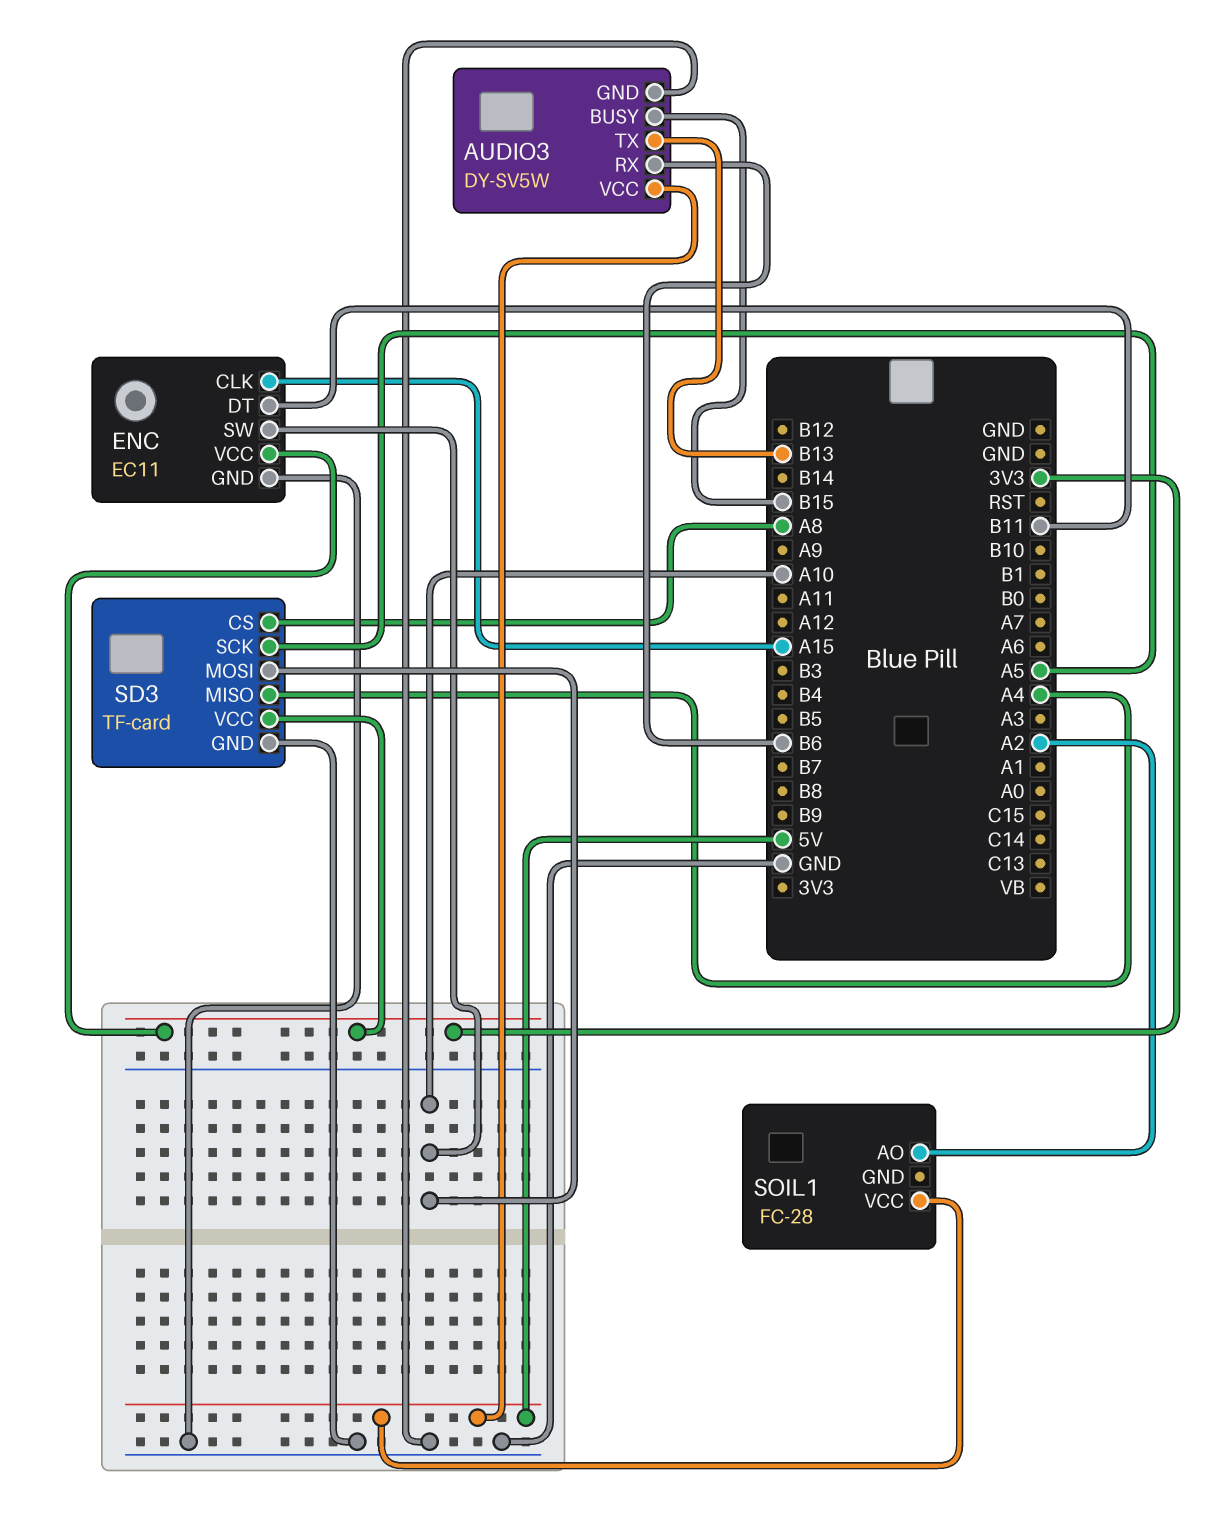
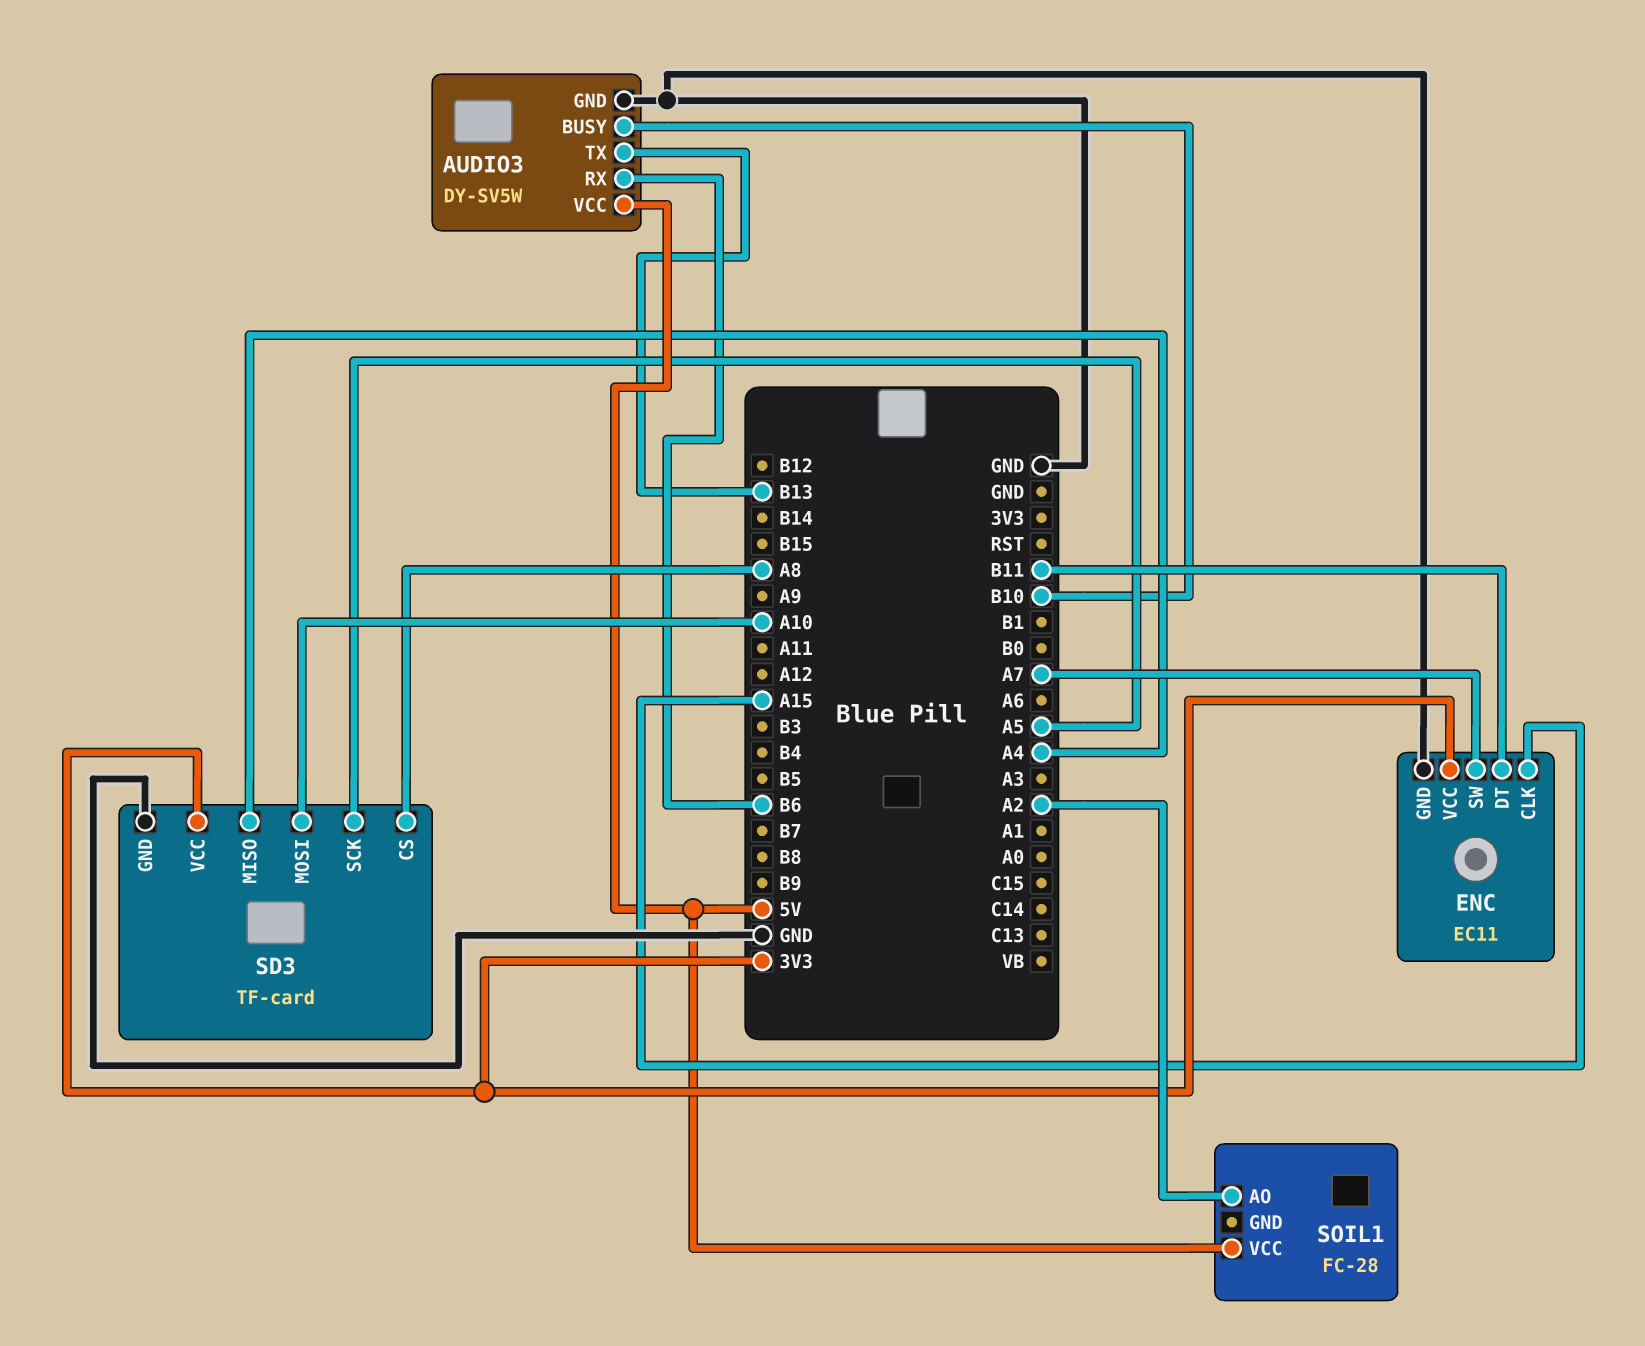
AUDIO3 pin BUSY: B15 -> B10
ENC pin SW: A10 -> A7

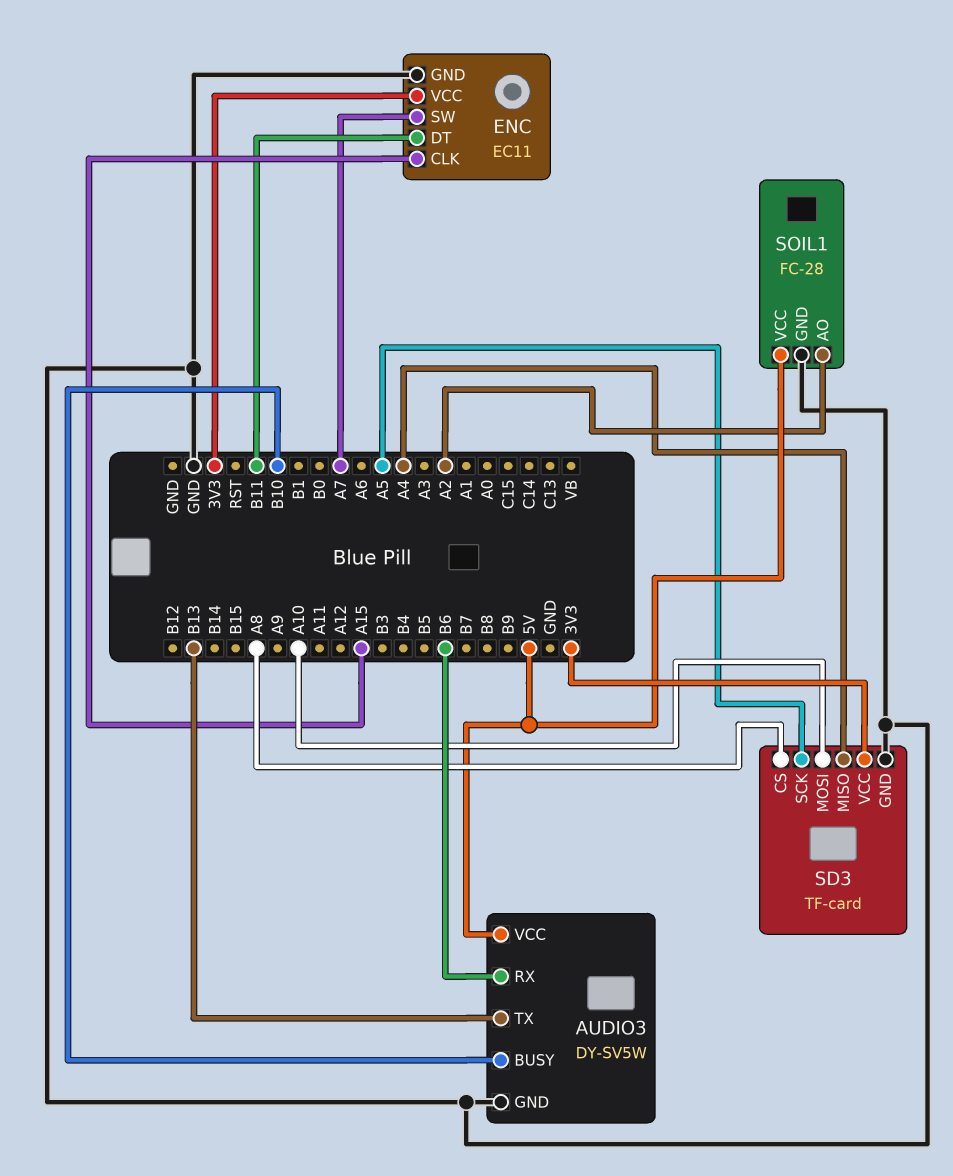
SOIL1 pin GND: none -> GND

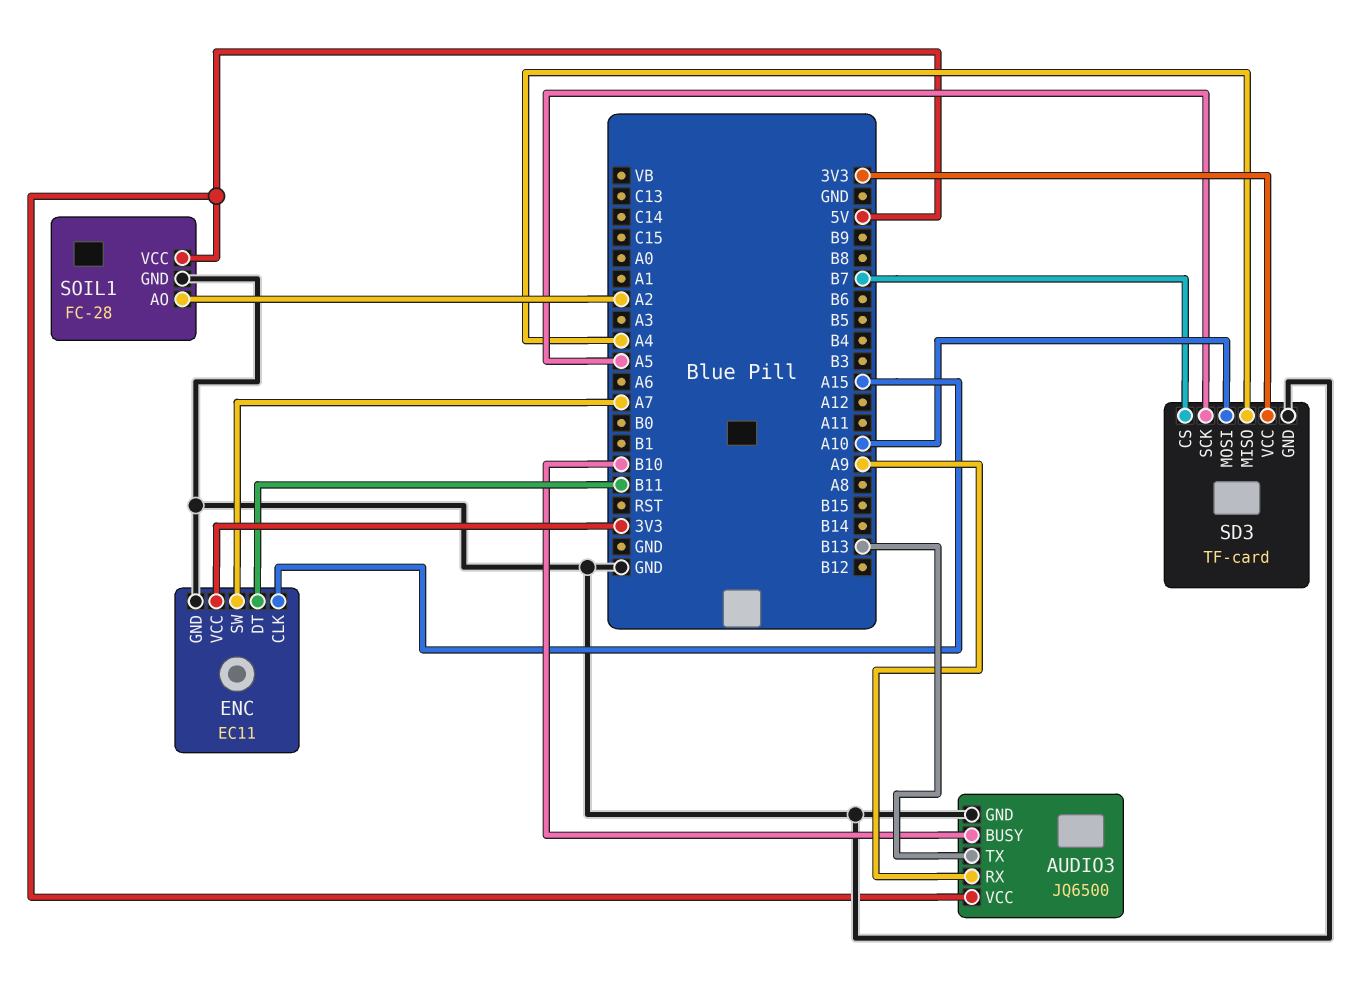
AUDIO3: DY-SV5W -> JQ6500
AUDIO3 pin RX: B6 -> A9
SD3 pin CS: A8 -> B7

